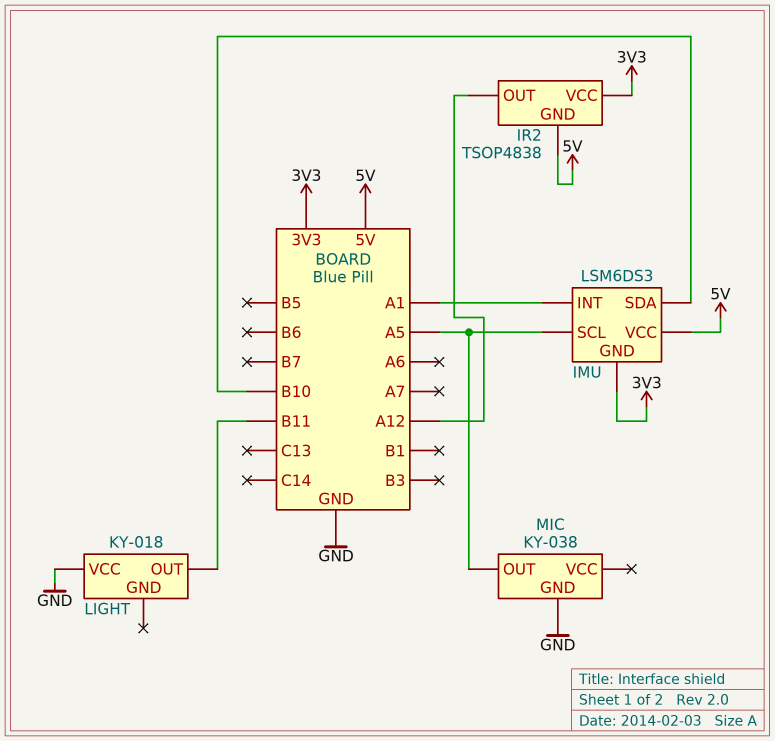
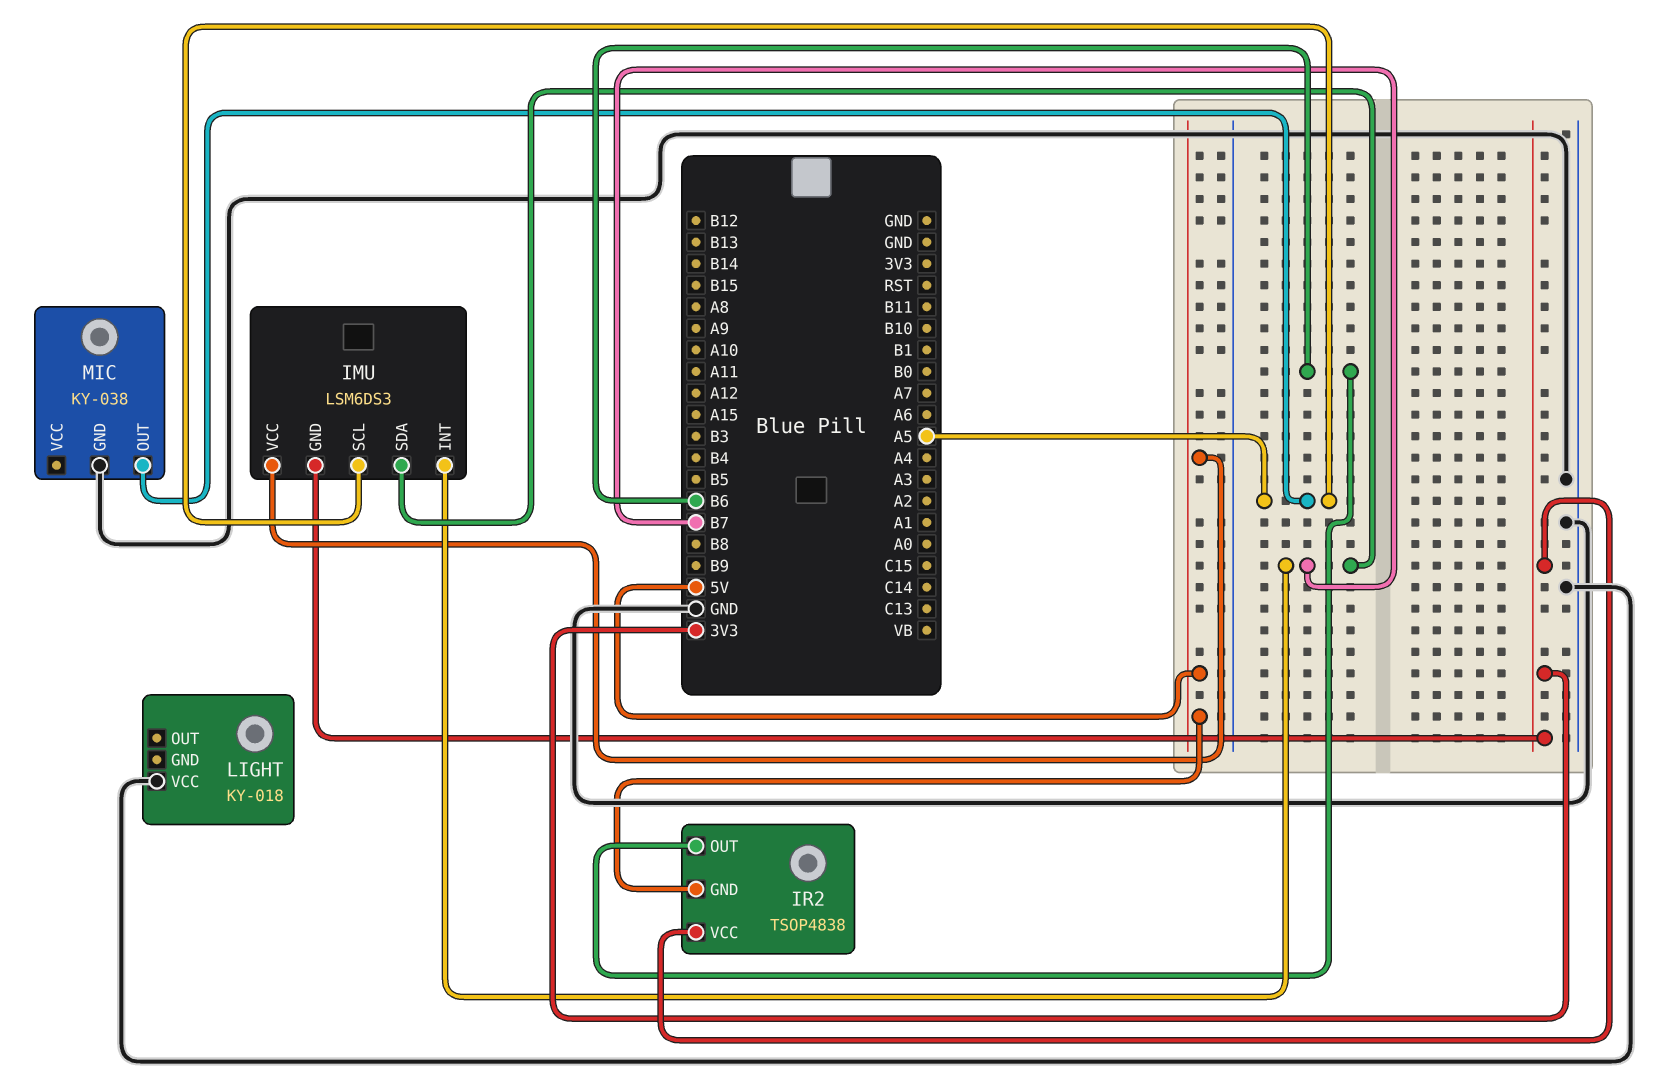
IMU pin INT: A1 -> B7
IMU pin SDA: B10 -> B7
IR2 pin OUT: A12 -> B6
LIGHT pin OUT: B11 -> none

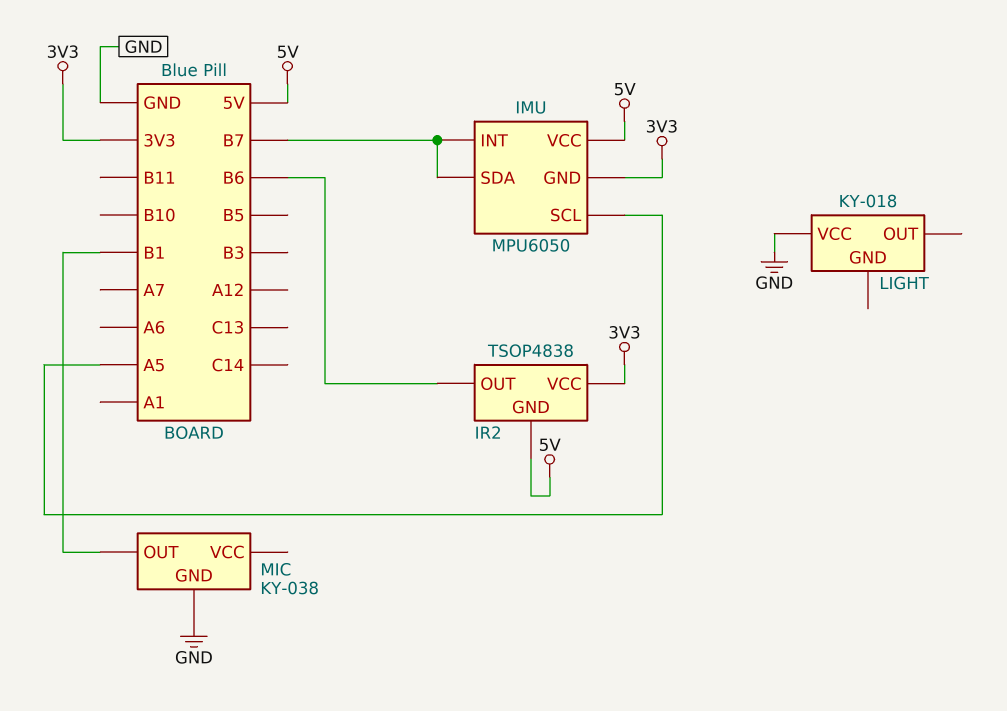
IMU: LSM6DS3 -> MPU6050
MIC pin OUT: A5 -> B1

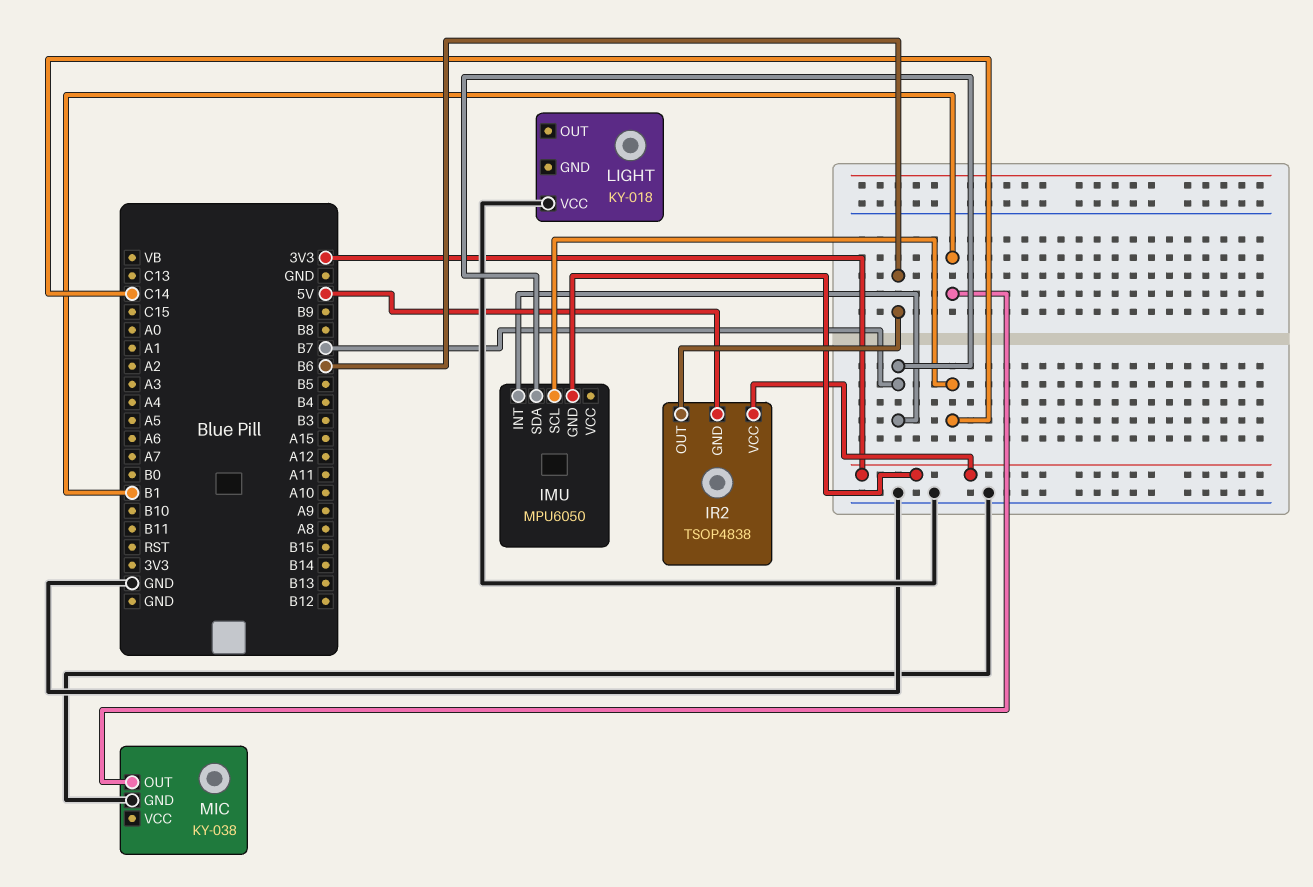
IMU pin SCL: A5 -> C14
IMU pin VCC: 5V -> none

